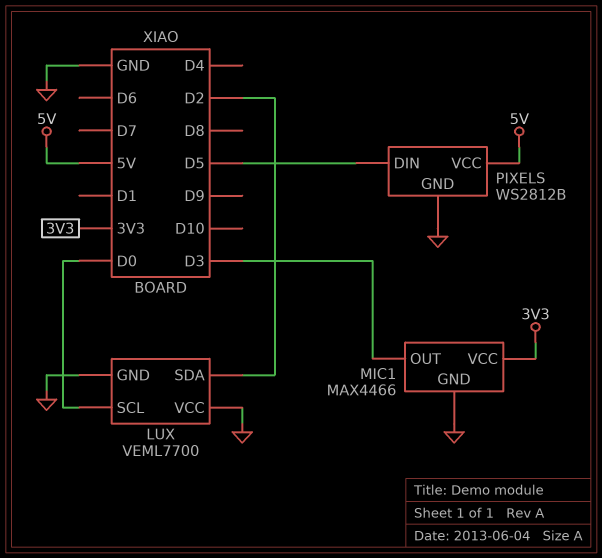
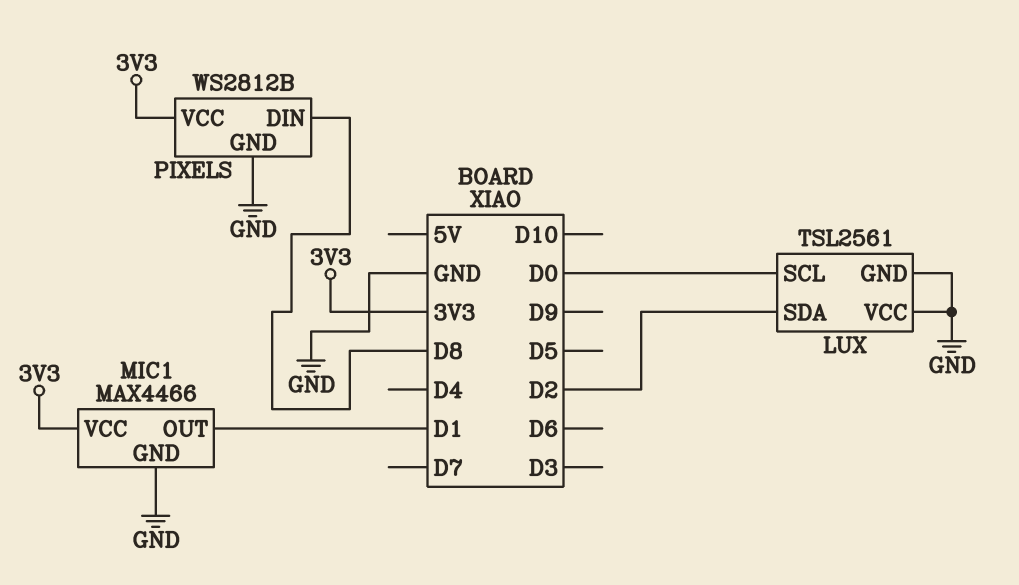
LUX: VEML7700 -> TSL2561
MIC1 pin OUT: D3 -> D1
PIXELS pin DIN: D5 -> D8
PIXELS pin VCC: 5V -> 3V3

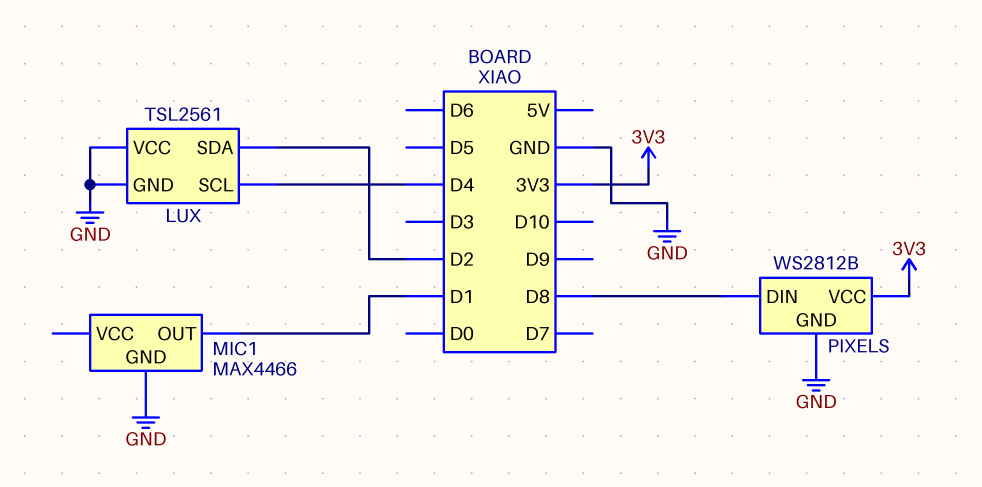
LUX pin SCL: D0 -> D4
MIC1 pin VCC: 3V3 -> none

